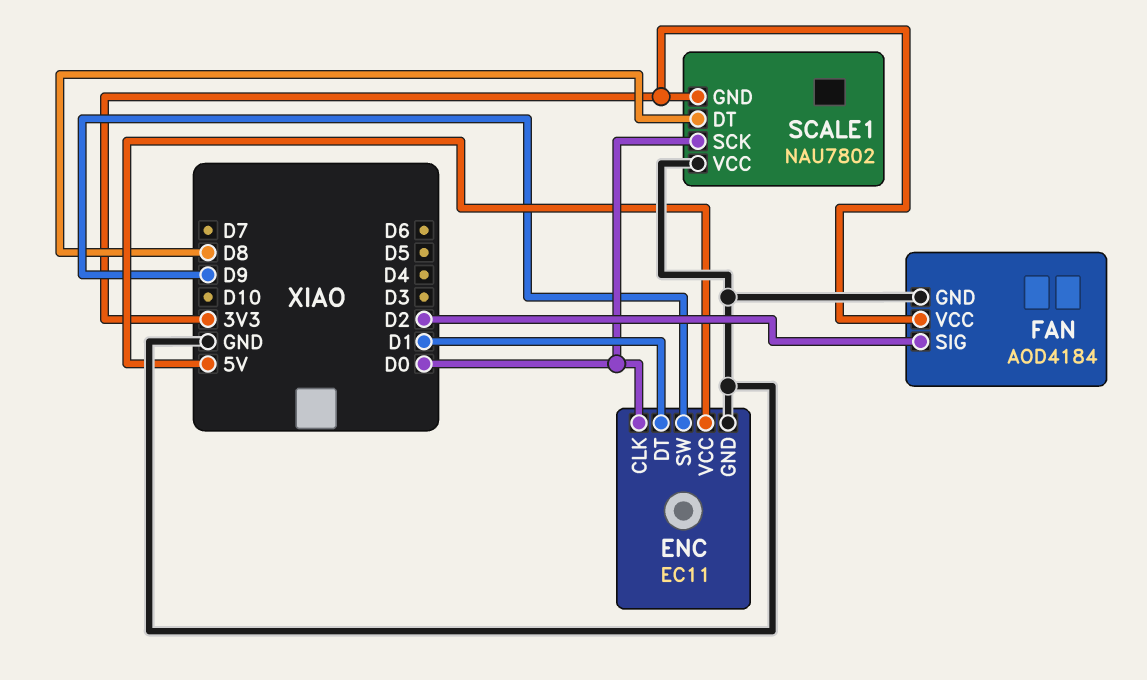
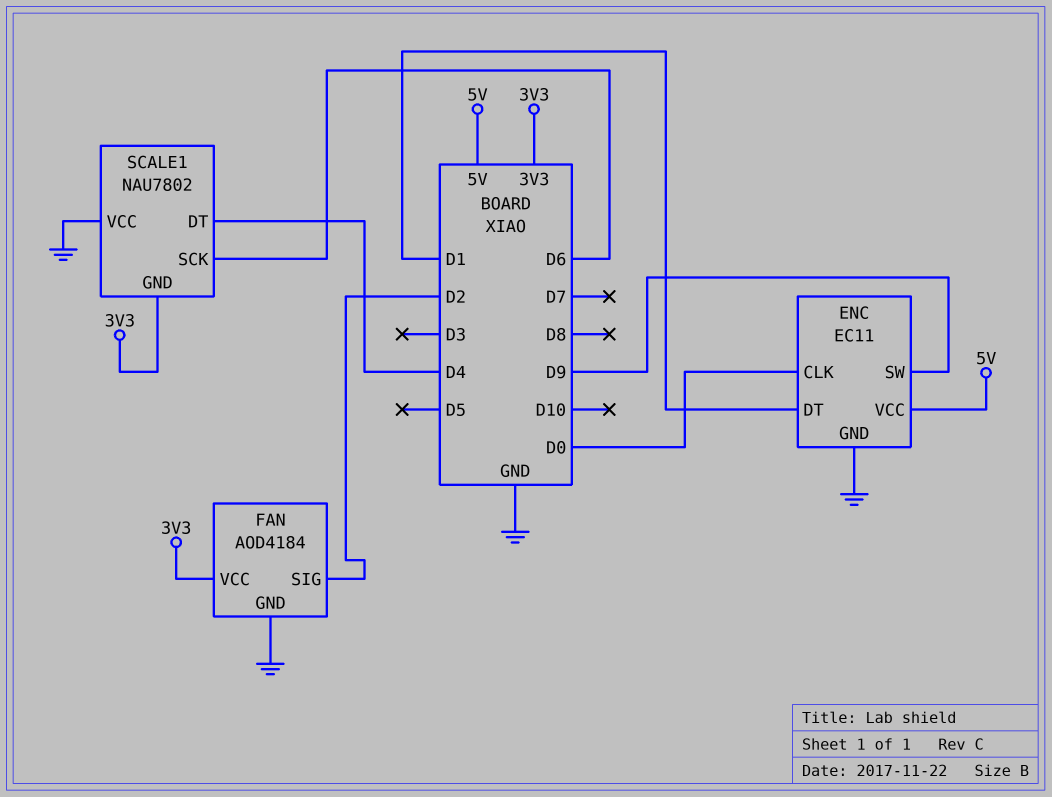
SCALE1 pin DT: D8 -> D4
SCALE1 pin SCK: D0 -> D6

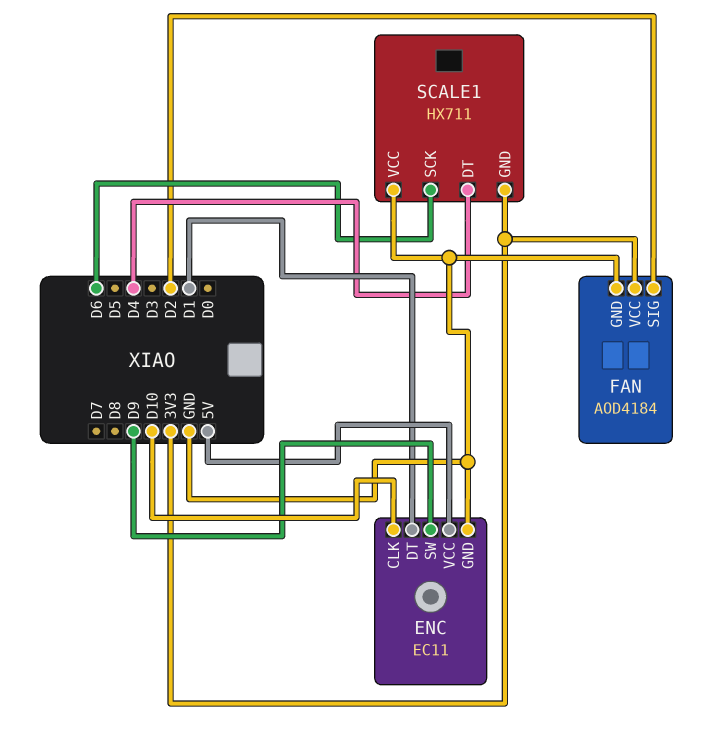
ENC pin CLK: D0 -> D10
SCALE1: NAU7802 -> HX711

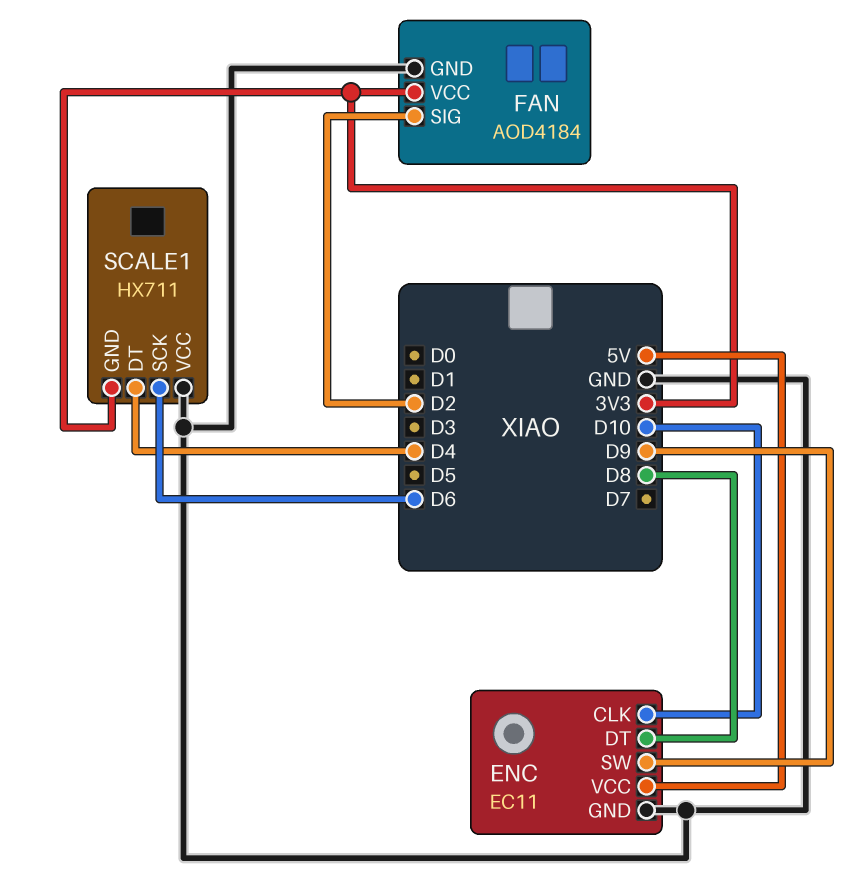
ENC pin DT: D1 -> D8

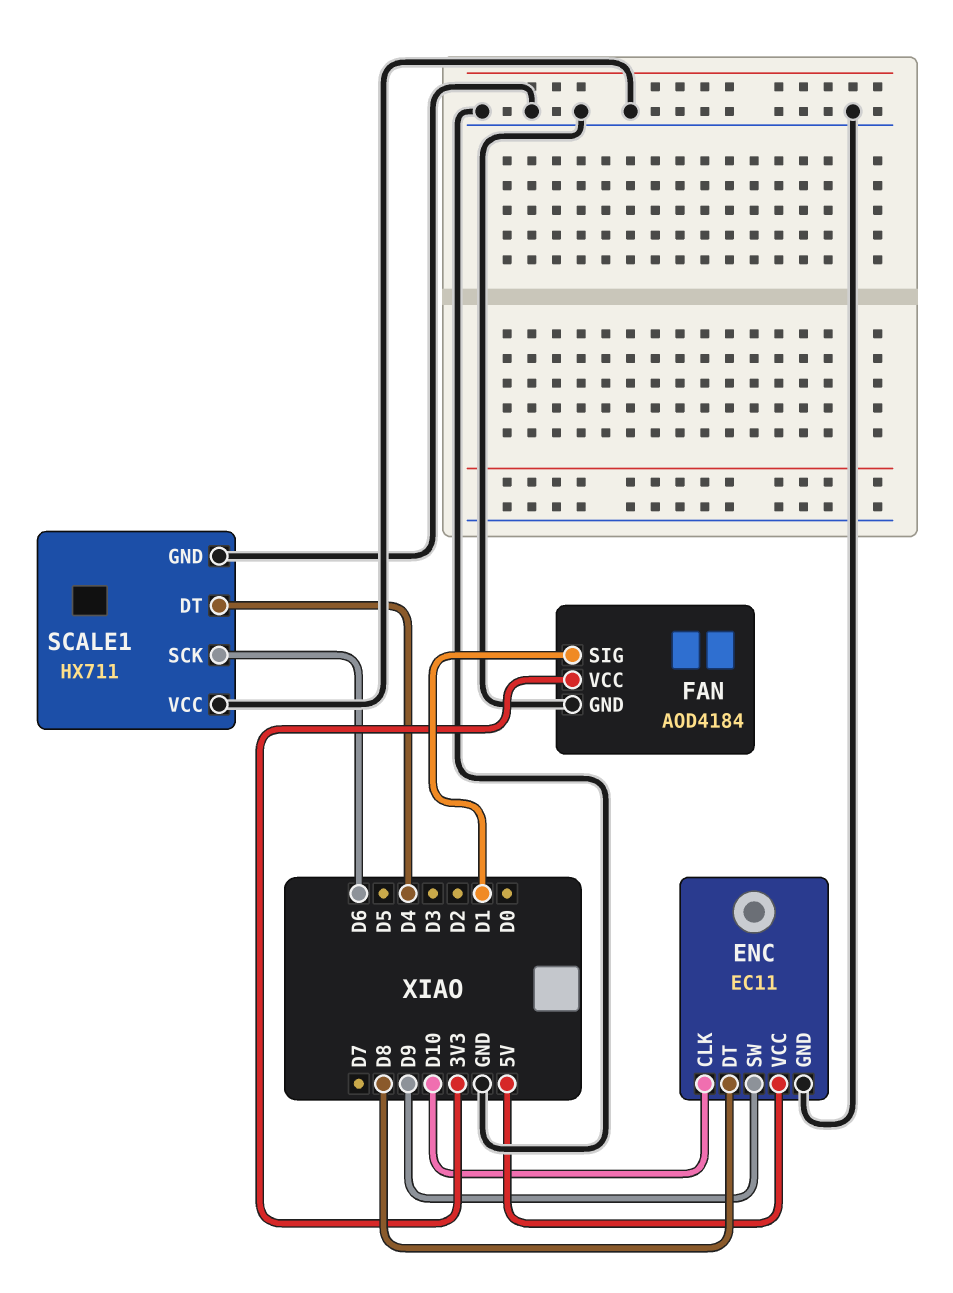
FAN pin SIG: D2 -> D1
SCALE1 pin GND: 3V3 -> GND

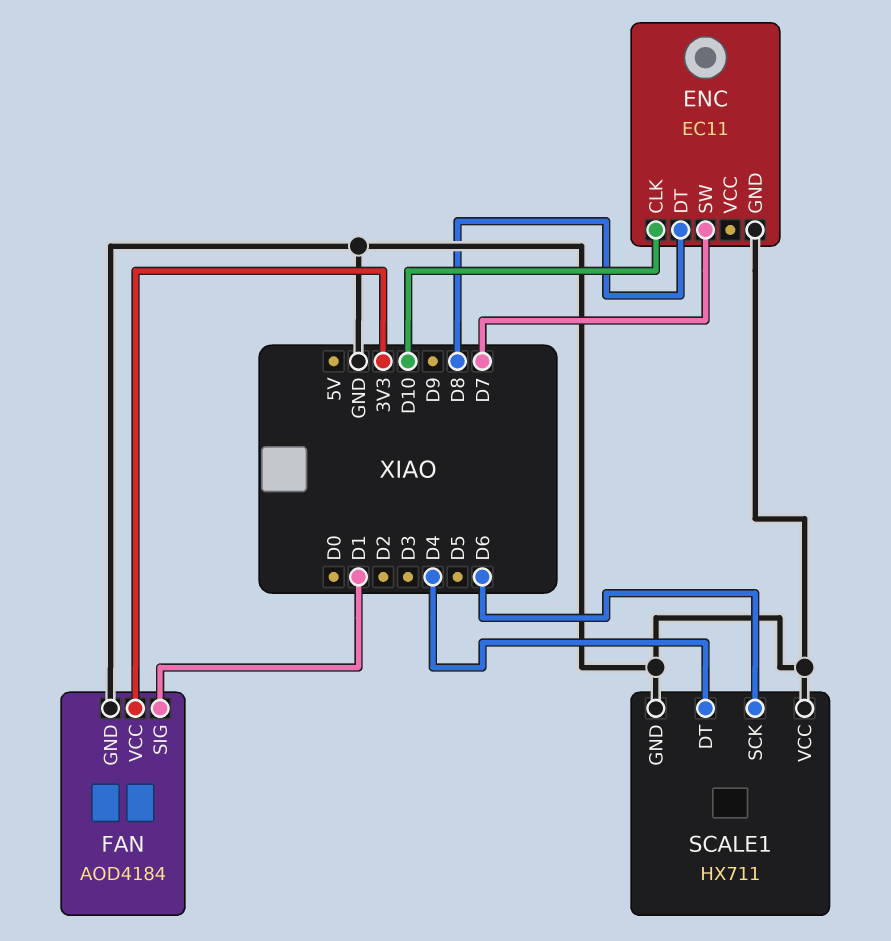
ENC pin SW: D9 -> D7
ENC pin VCC: 5V -> none

